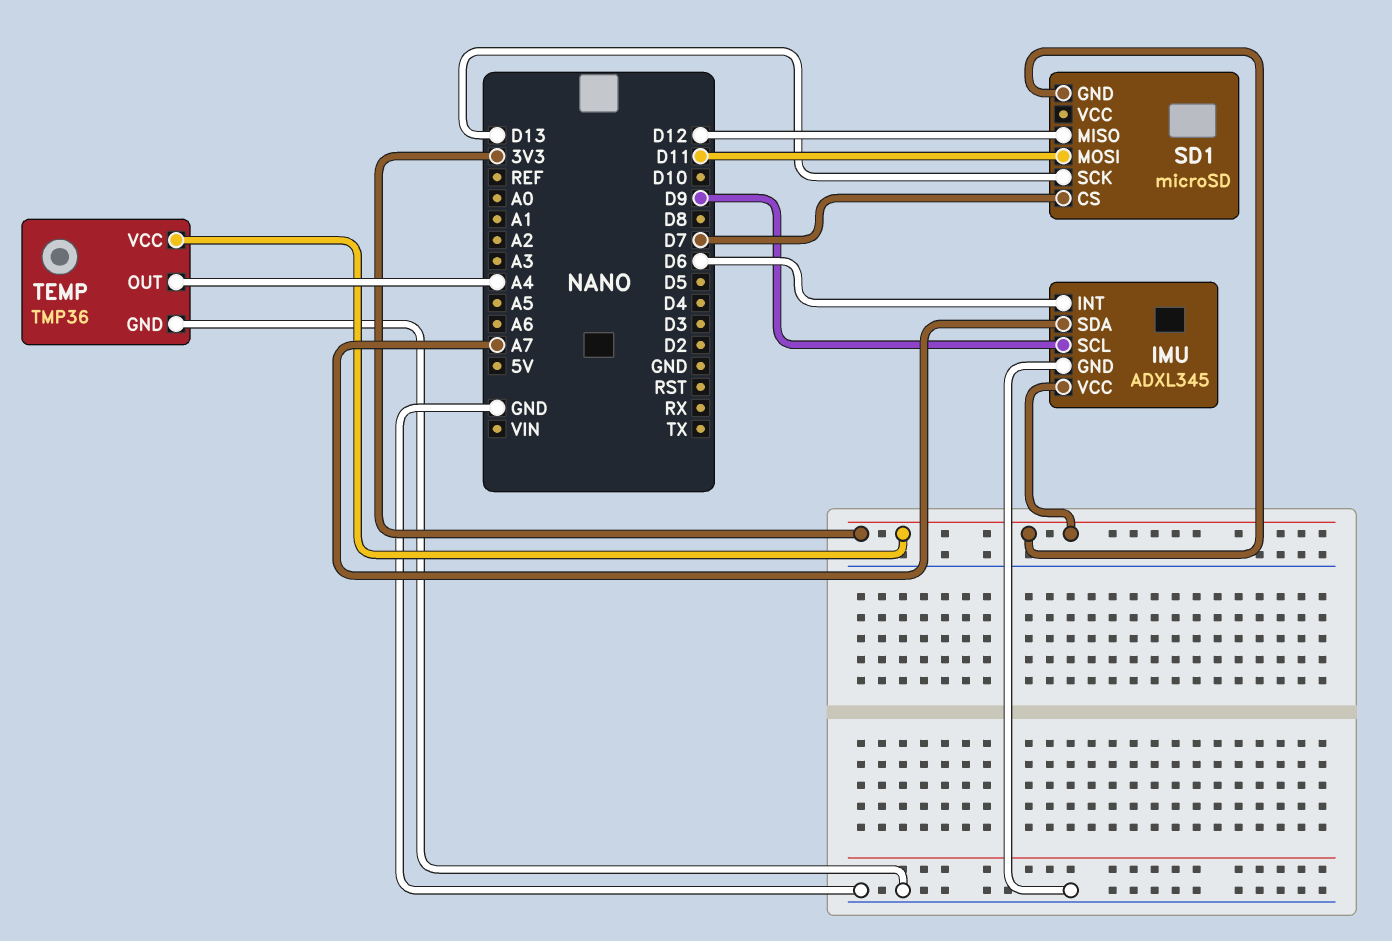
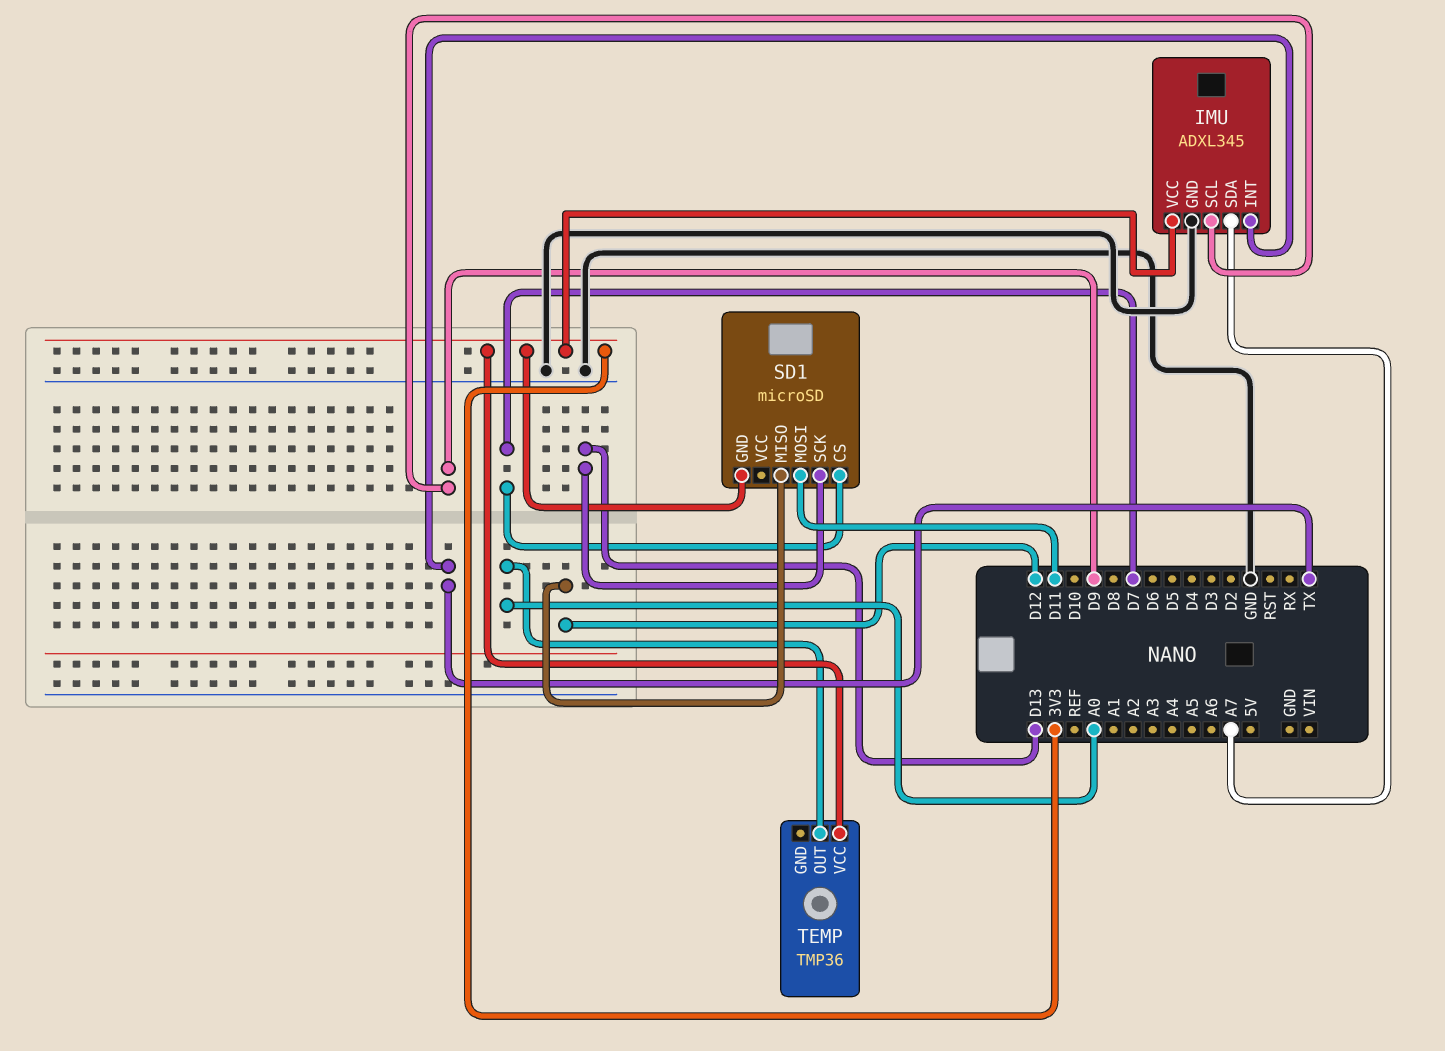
IMU pin INT: D6 -> TX
TEMP pin GND: GND -> none
TEMP pin OUT: A4 -> A0

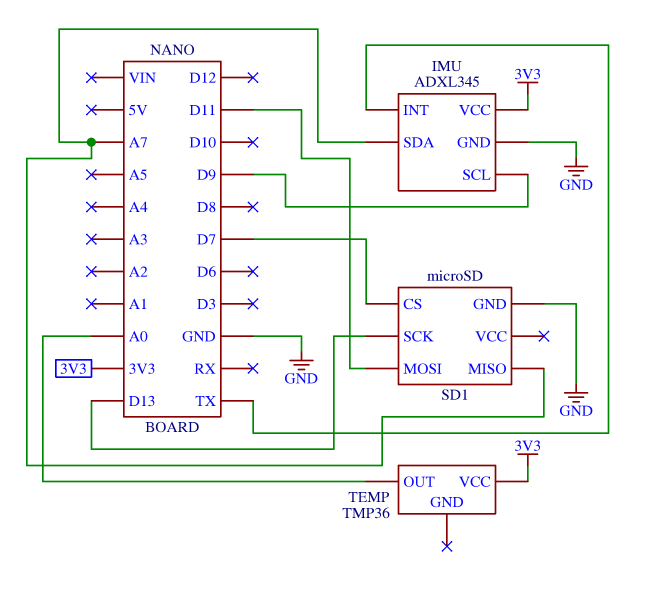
SD1 pin GND: 3V3 -> GND
SD1 pin MISO: D12 -> A7

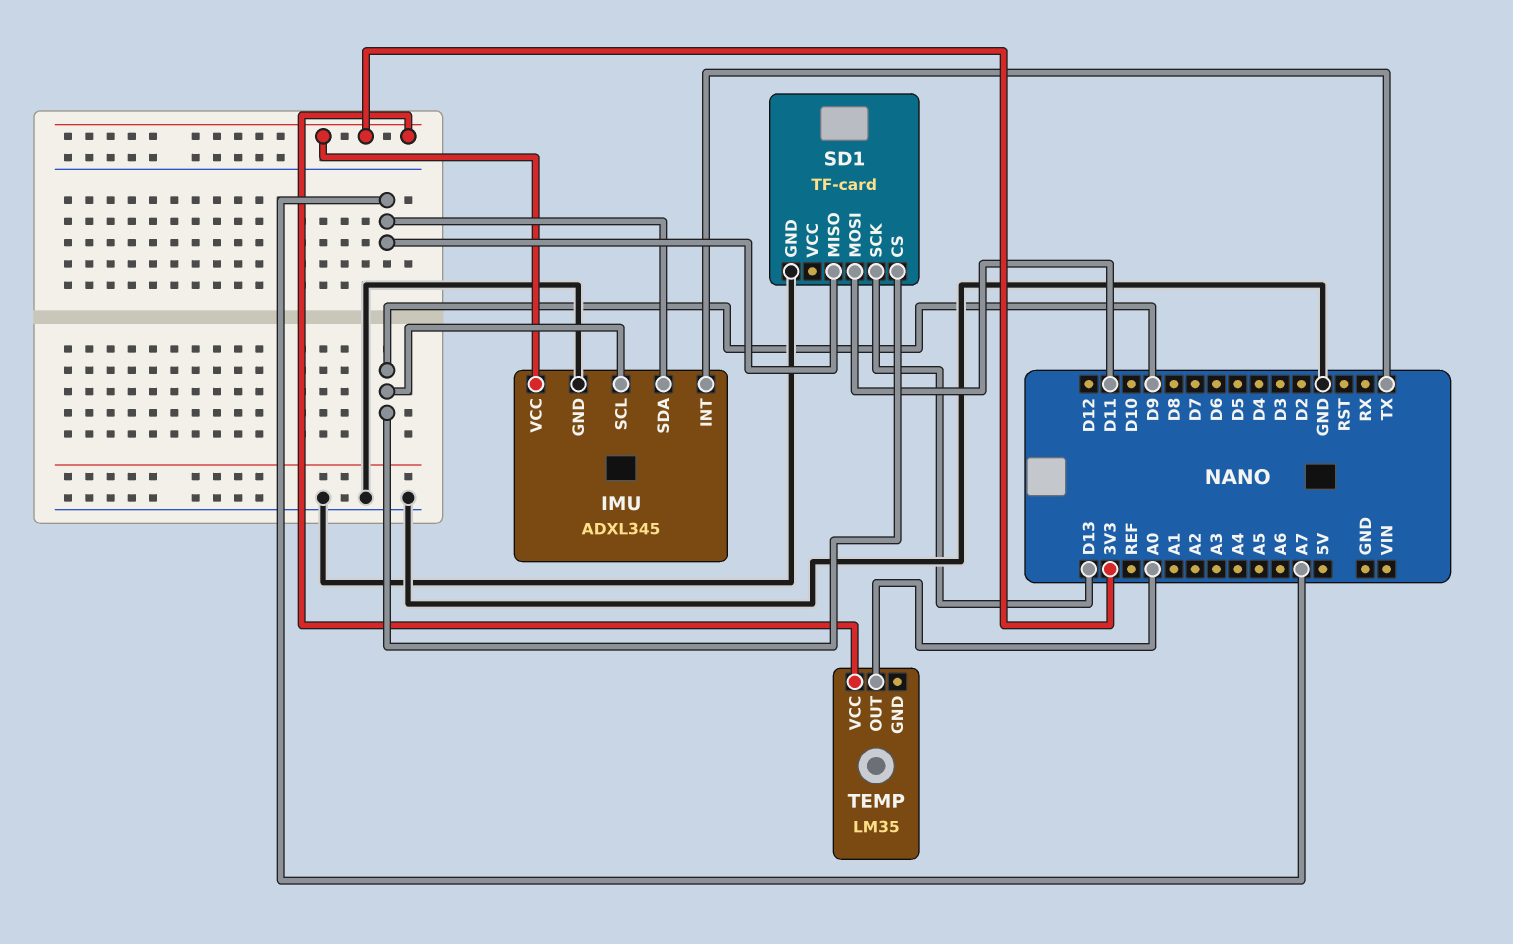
SD1: microSD -> TF-card
SD1 pin CS: D7 -> D9
TEMP: TMP36 -> LM35

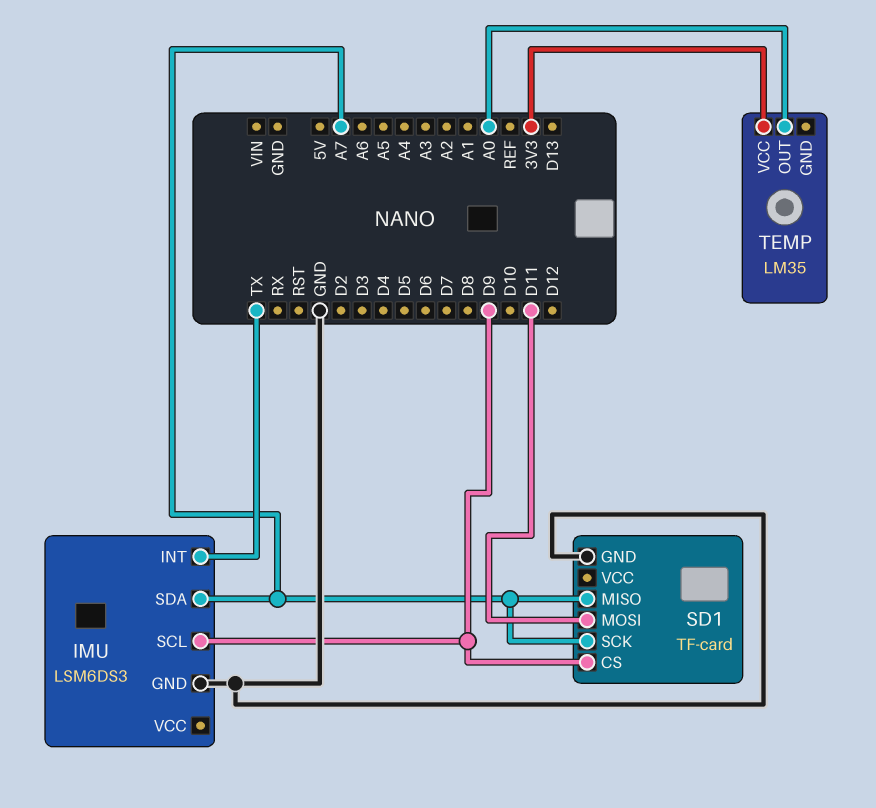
IMU: ADXL345 -> LSM6DS3
IMU pin VCC: 3V3 -> none
SD1 pin SCK: D13 -> A7

